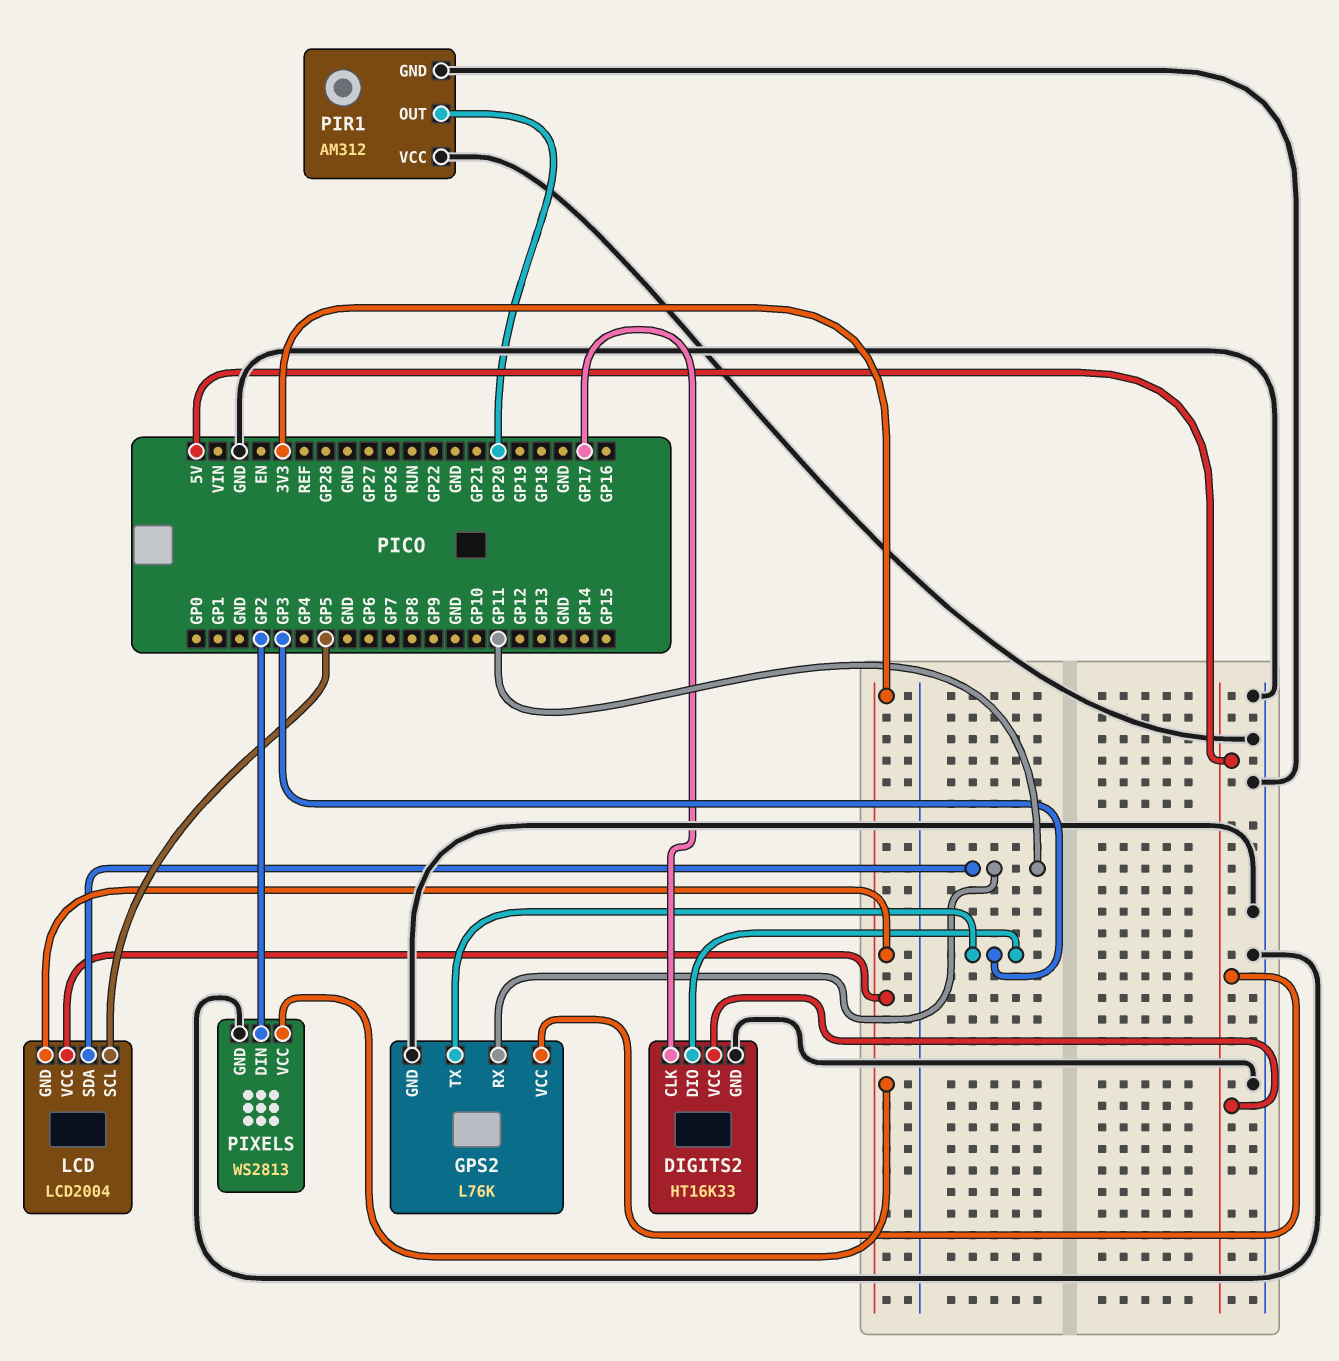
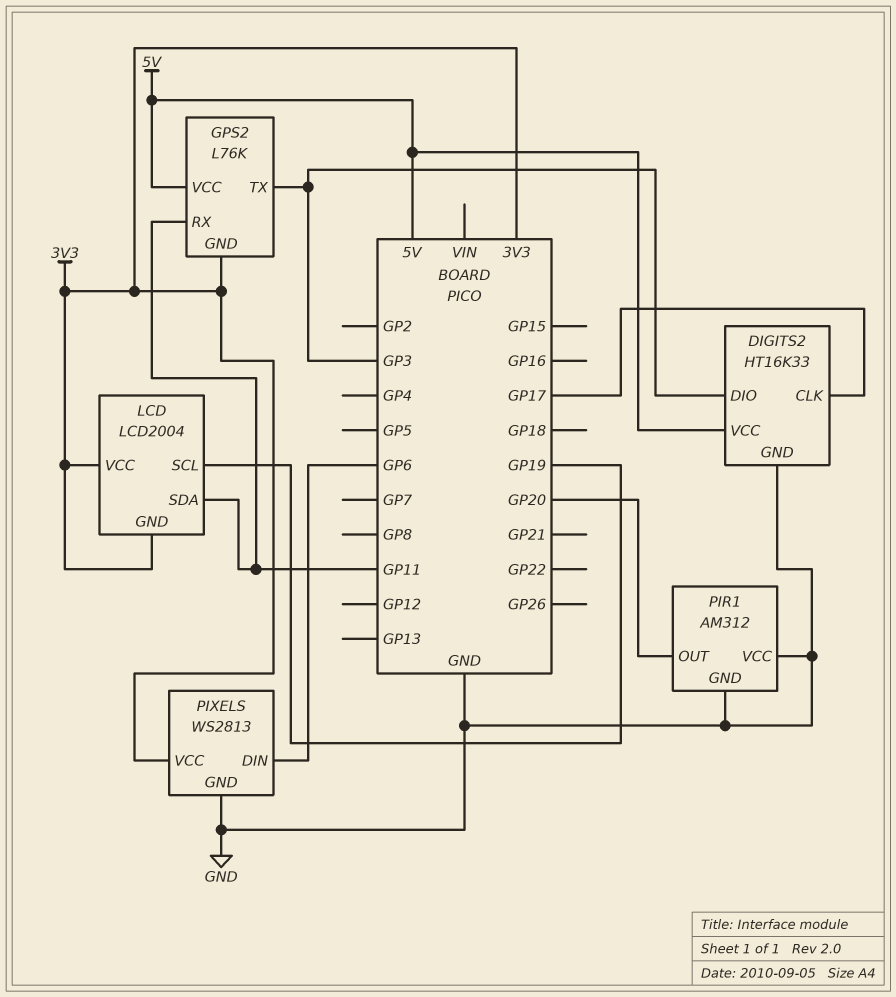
GPS2 pin GND: GND -> 3V3
LCD pin SCL: GP5 -> GP19
PIXELS pin DIN: GP2 -> GP6

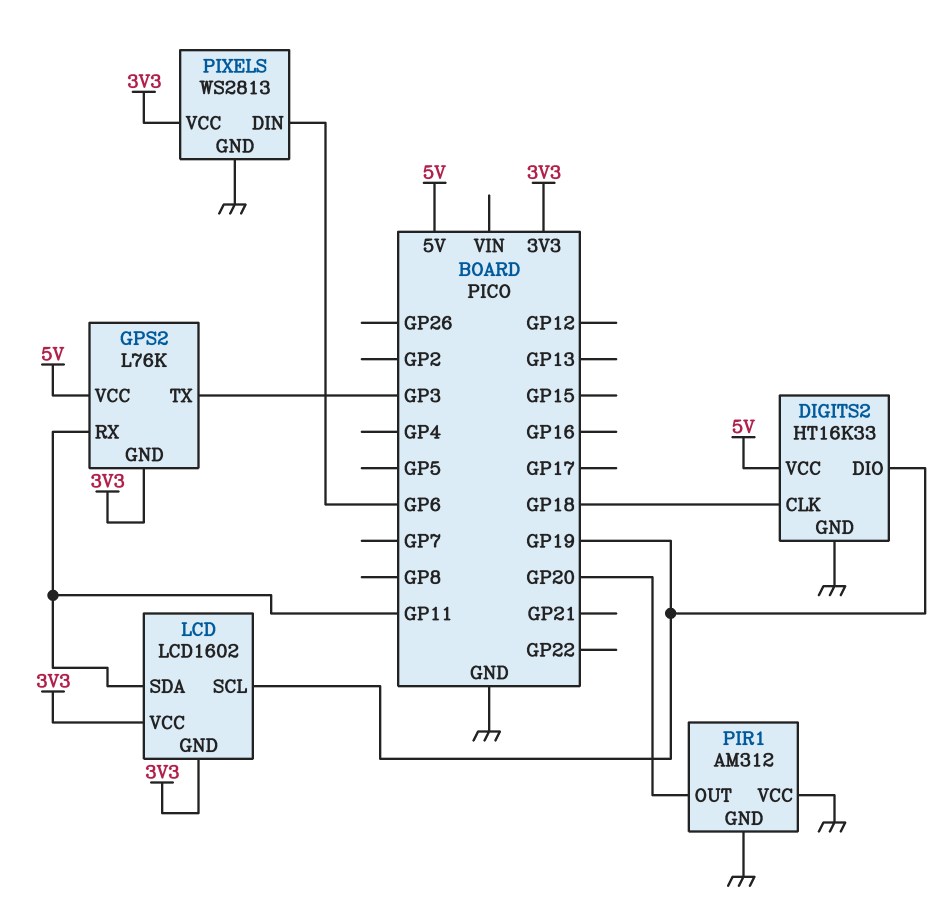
DIGITS2 pin CLK: GP17 -> GP18
DIGITS2 pin DIO: GP3 -> GP19
LCD: LCD2004 -> LCD1602

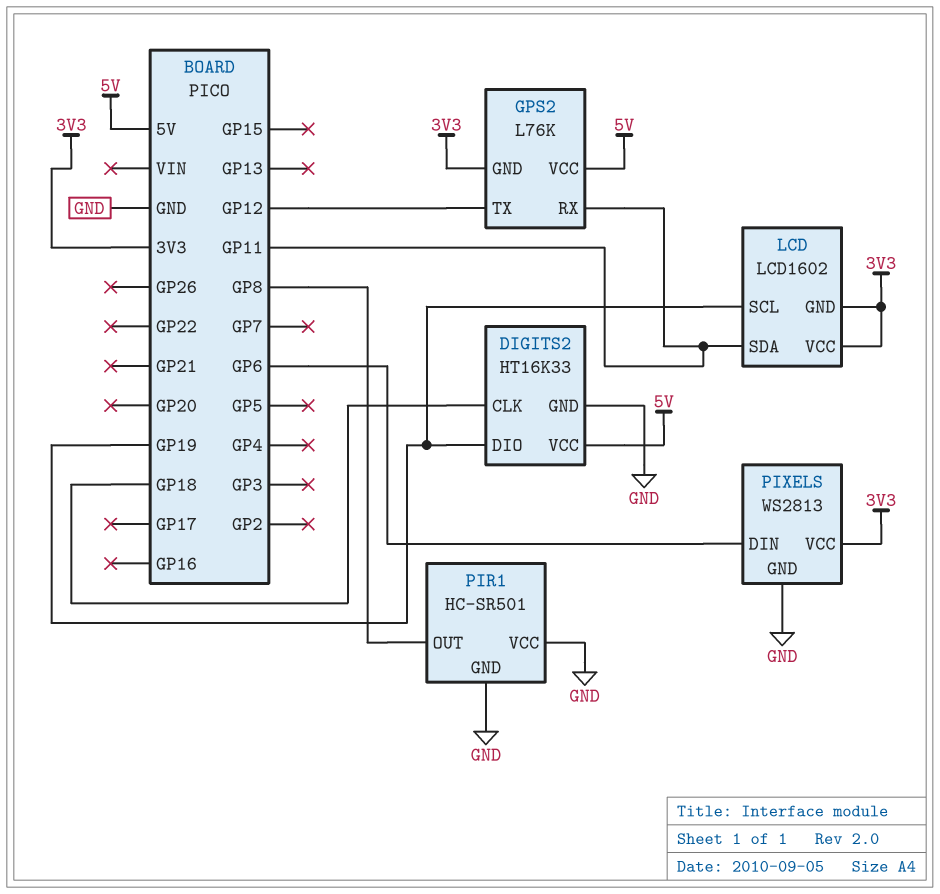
GPS2 pin TX: GP3 -> GP12
PIR1: AM312 -> HC-SR501
PIR1 pin OUT: GP20 -> GP8

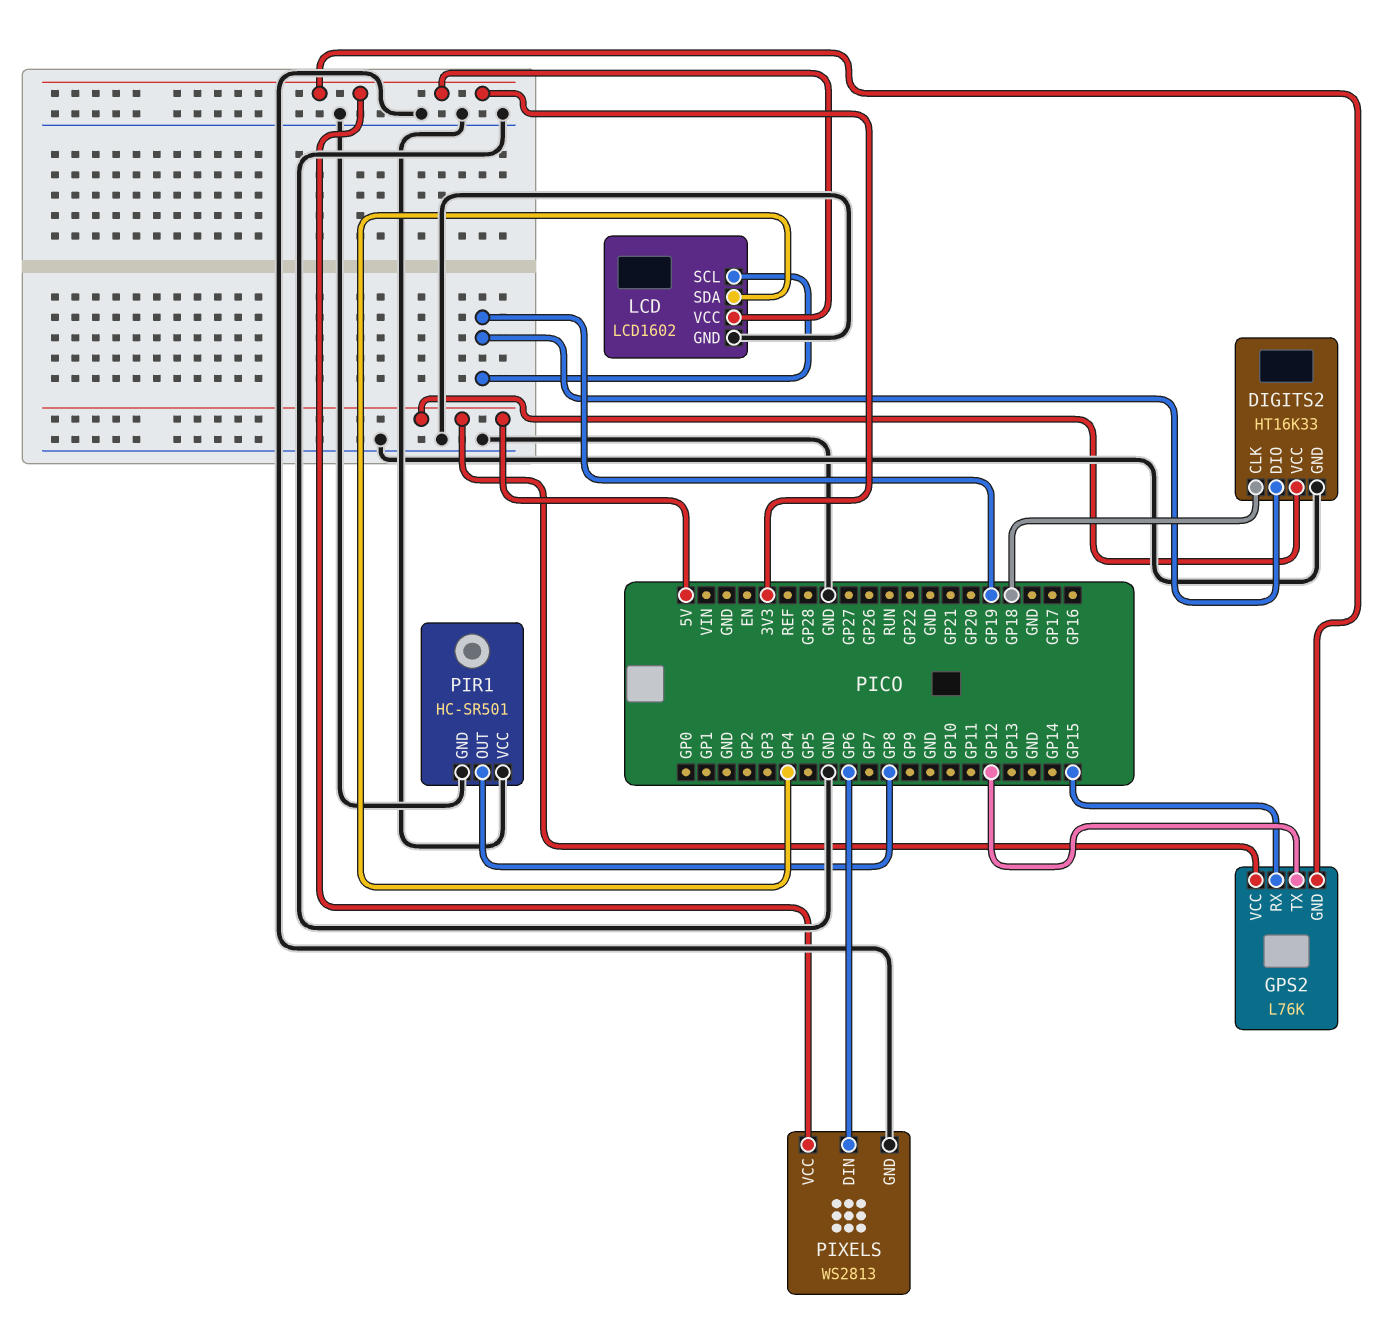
GPS2 pin RX: GP11 -> GP15
LCD pin GND: 3V3 -> GND
LCD pin SDA: GP11 -> GP4

